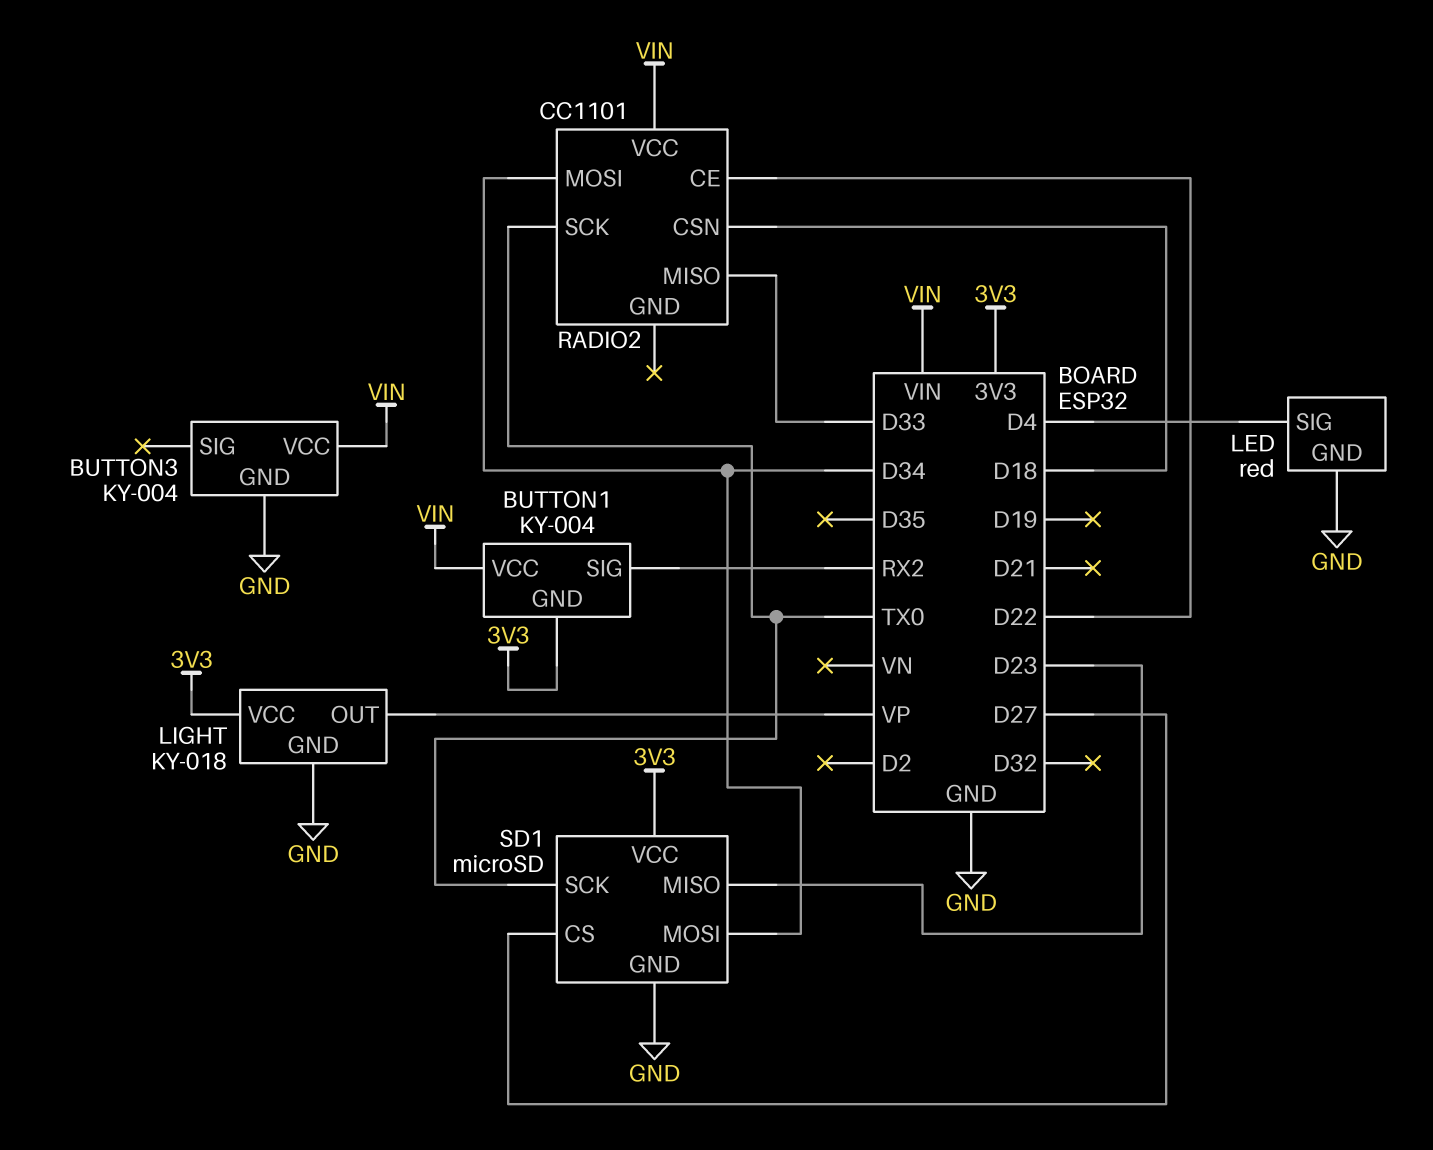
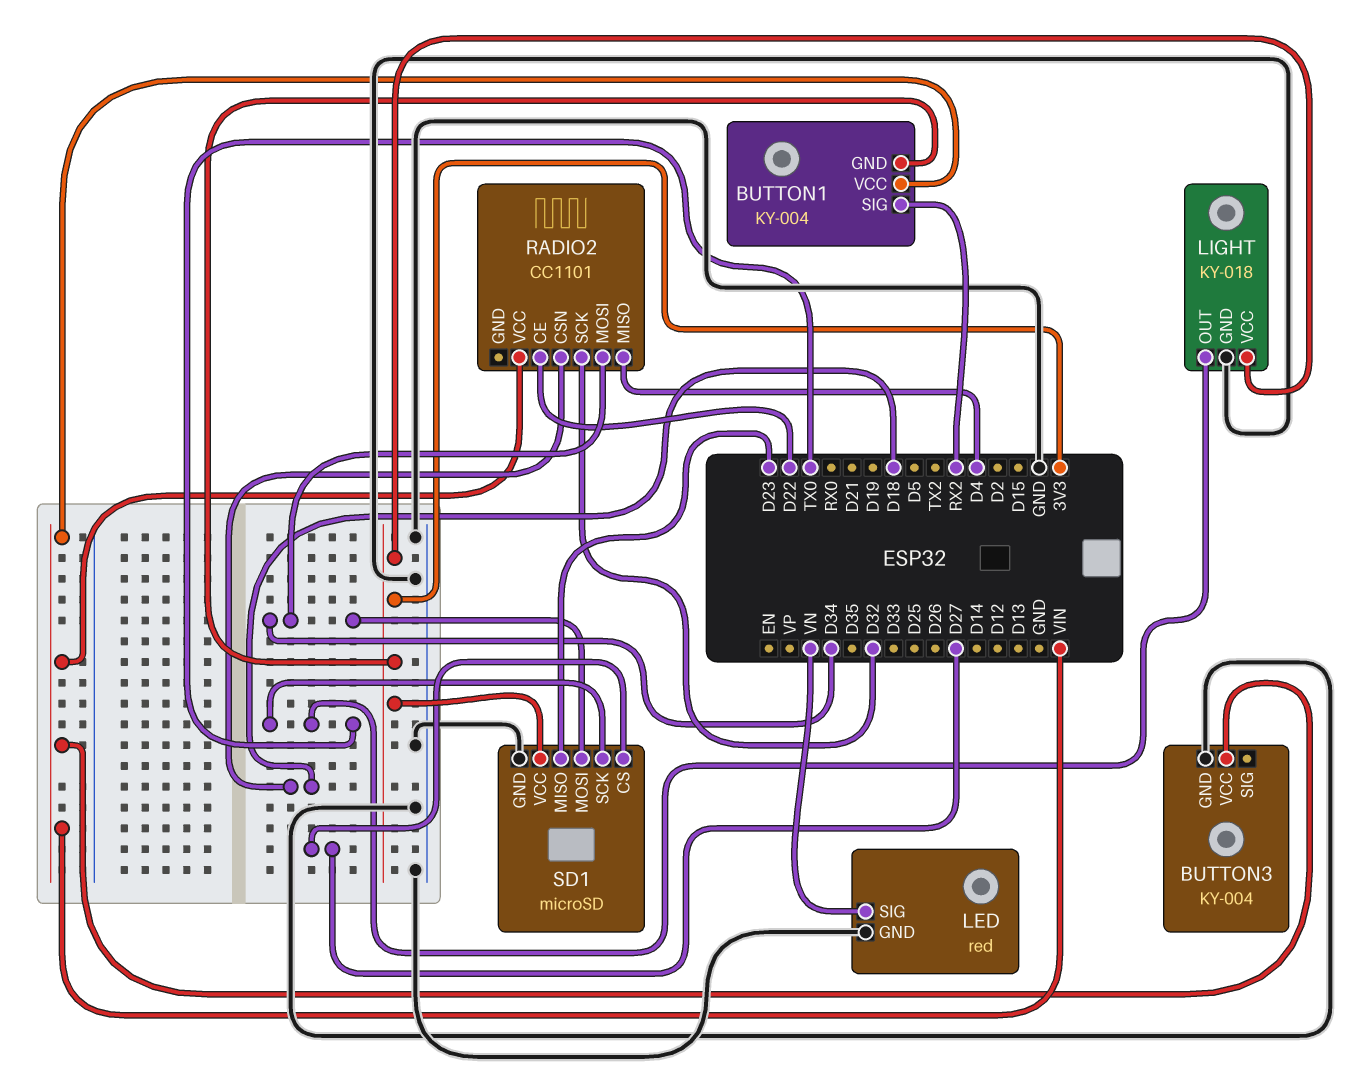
LED pin SIG: D4 -> VN
LIGHT pin OUT: VP -> TX0
RADIO2 pin MISO: D33 -> D4
RADIO2 pin SCK: TX0 -> D32

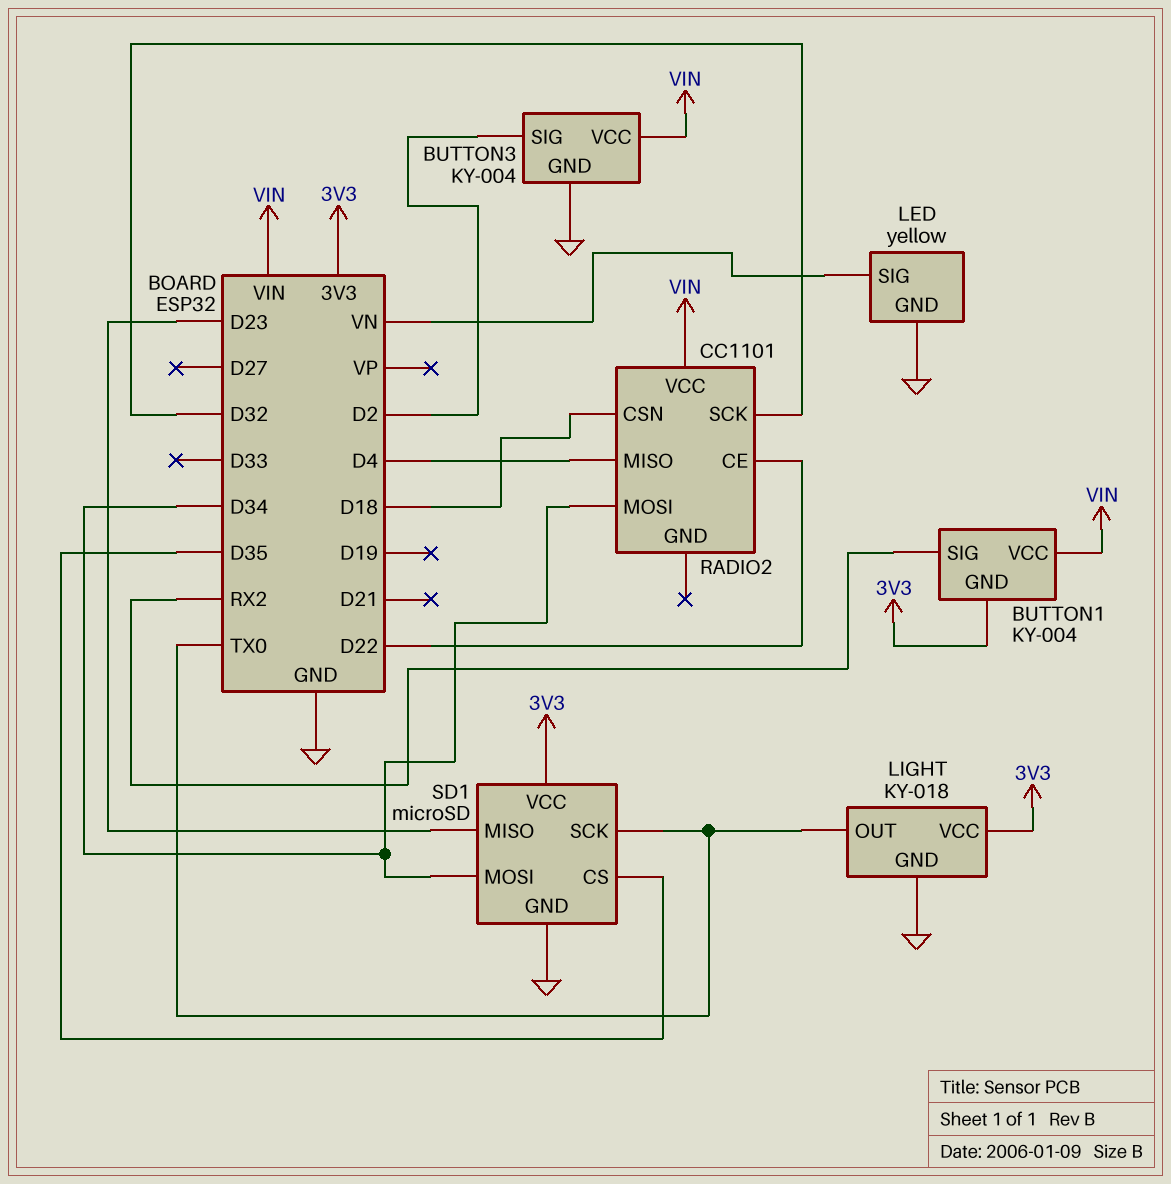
BUTTON3 pin SIG: none -> D2
LED: red -> yellow
SD1 pin CS: D27 -> D35

